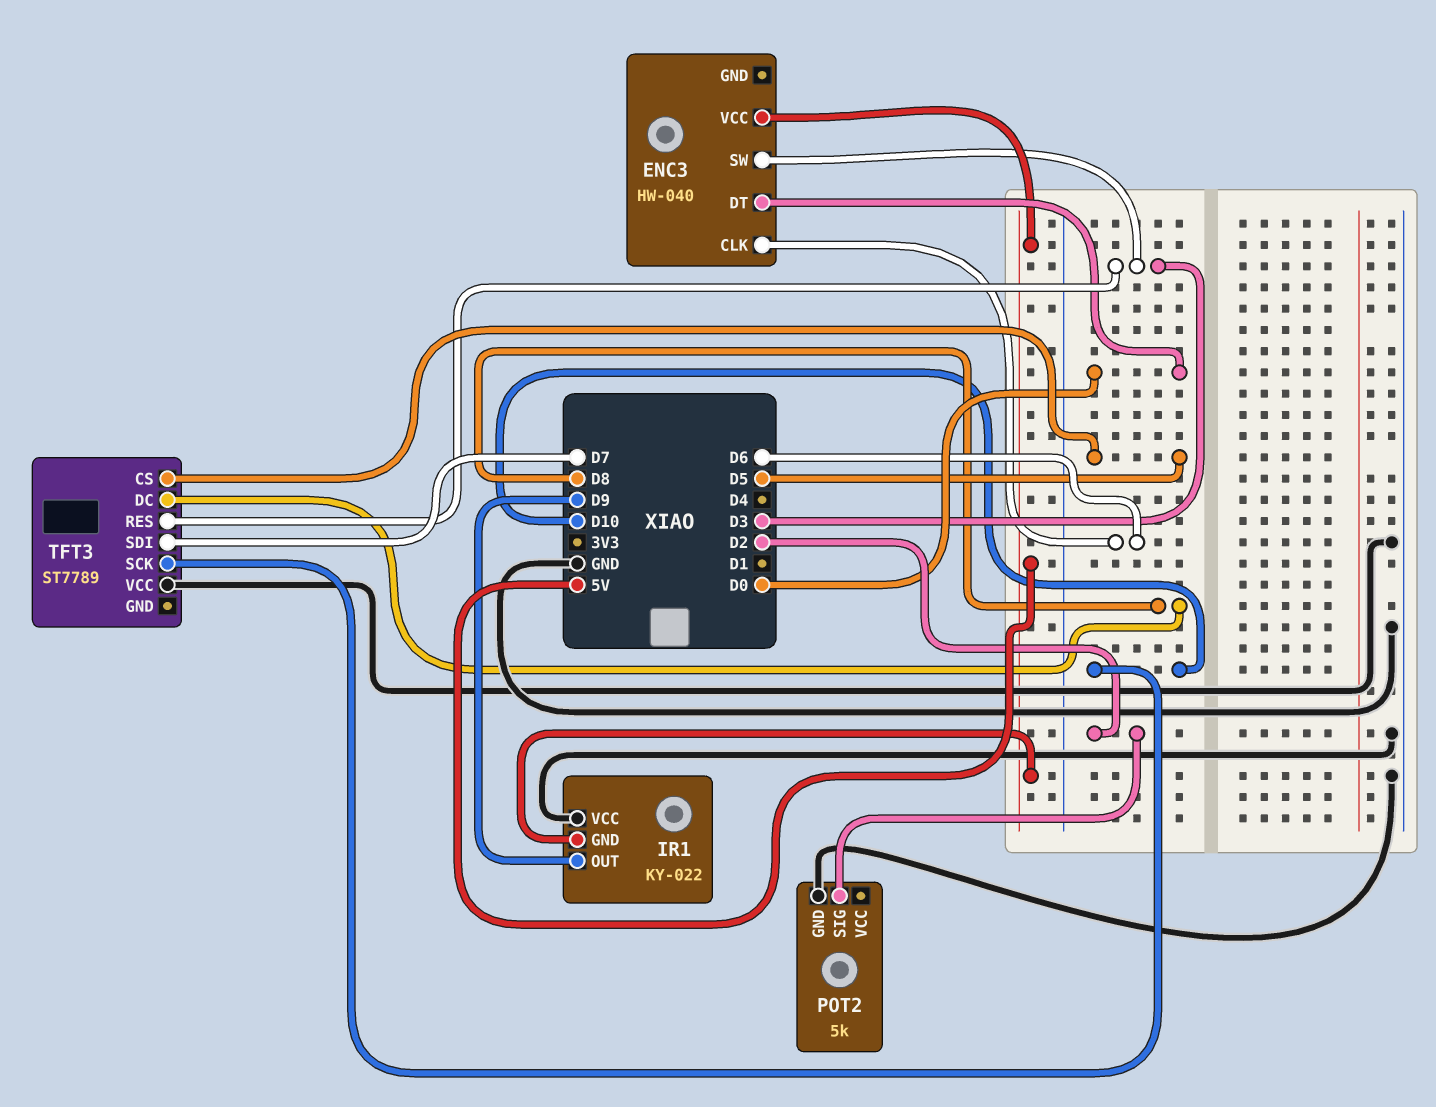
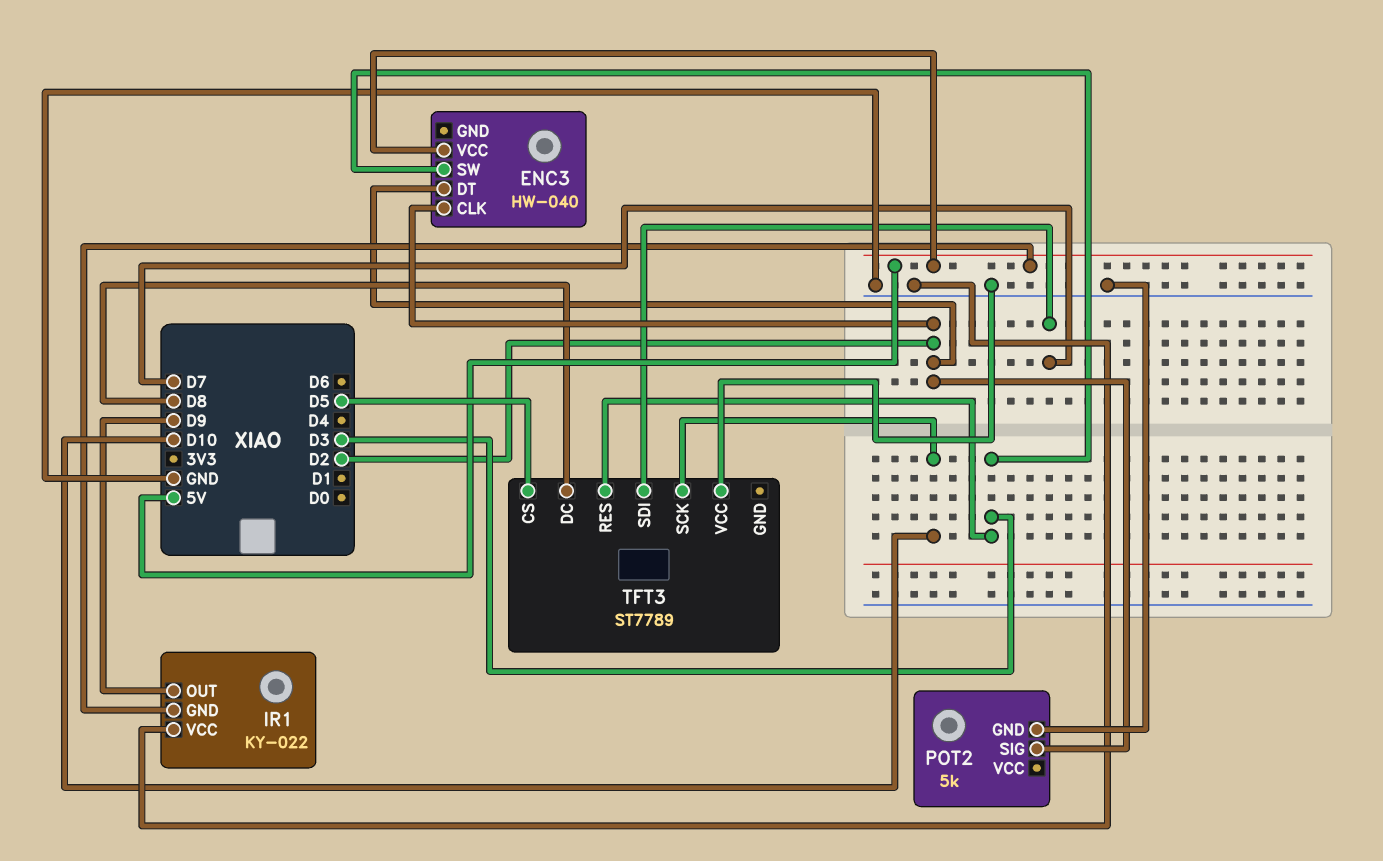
ENC3 pin CLK: D6 -> D2
ENC3 pin DT: D0 -> D2

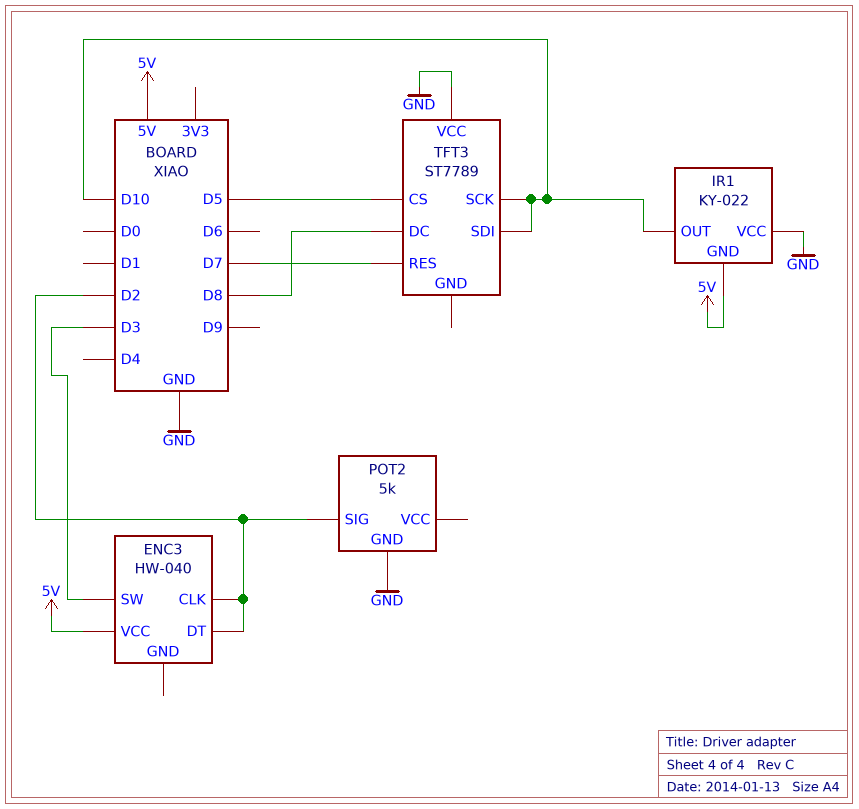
IR1 pin OUT: D9 -> D10
TFT3 pin RES: D3 -> D7
TFT3 pin SDI: D7 -> D10

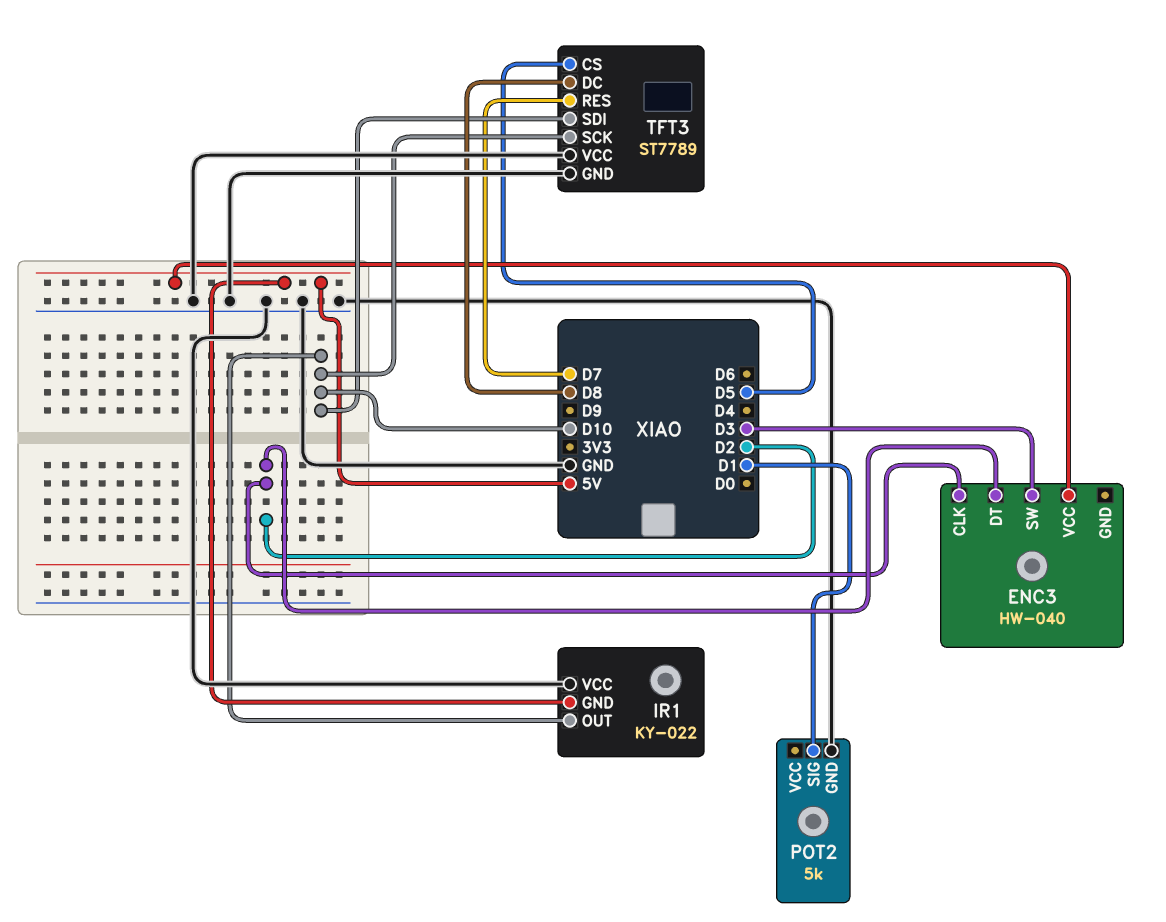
POT2 pin SIG: D2 -> D1
TFT3 pin GND: none -> GND

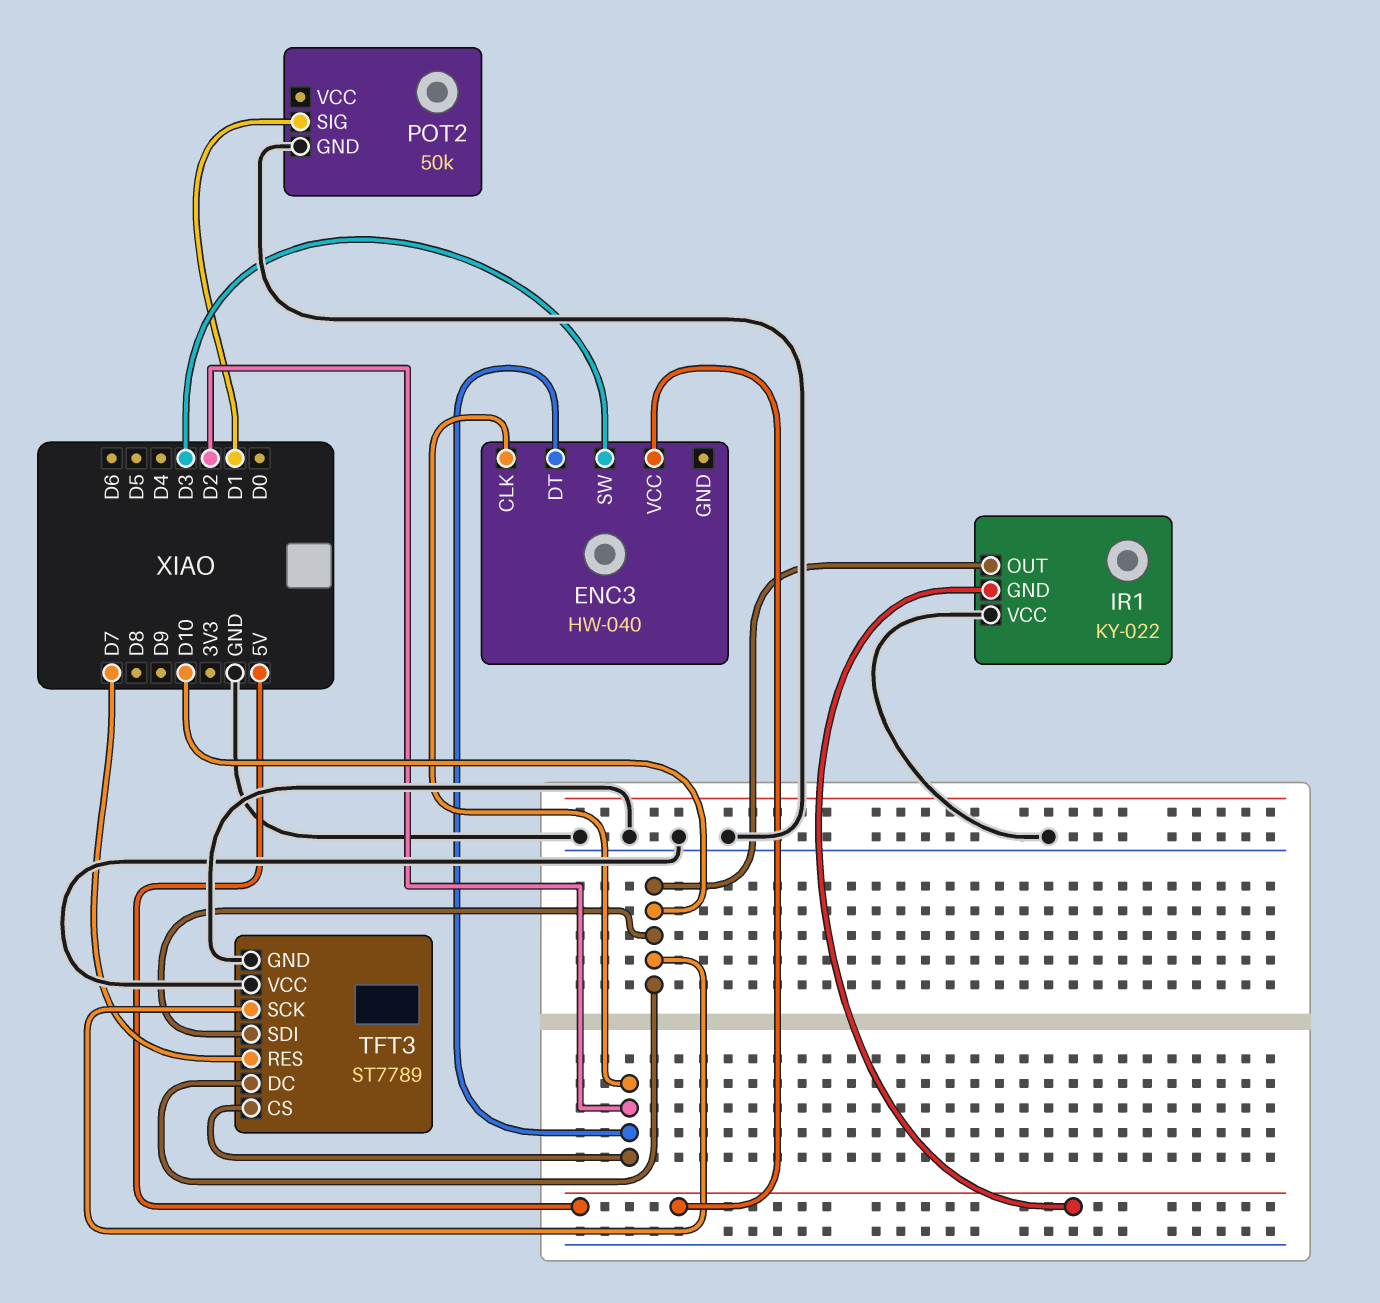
POT2: 5k -> 50k
TFT3 pin CS: D5 -> D2
TFT3 pin DC: D8 -> D10

